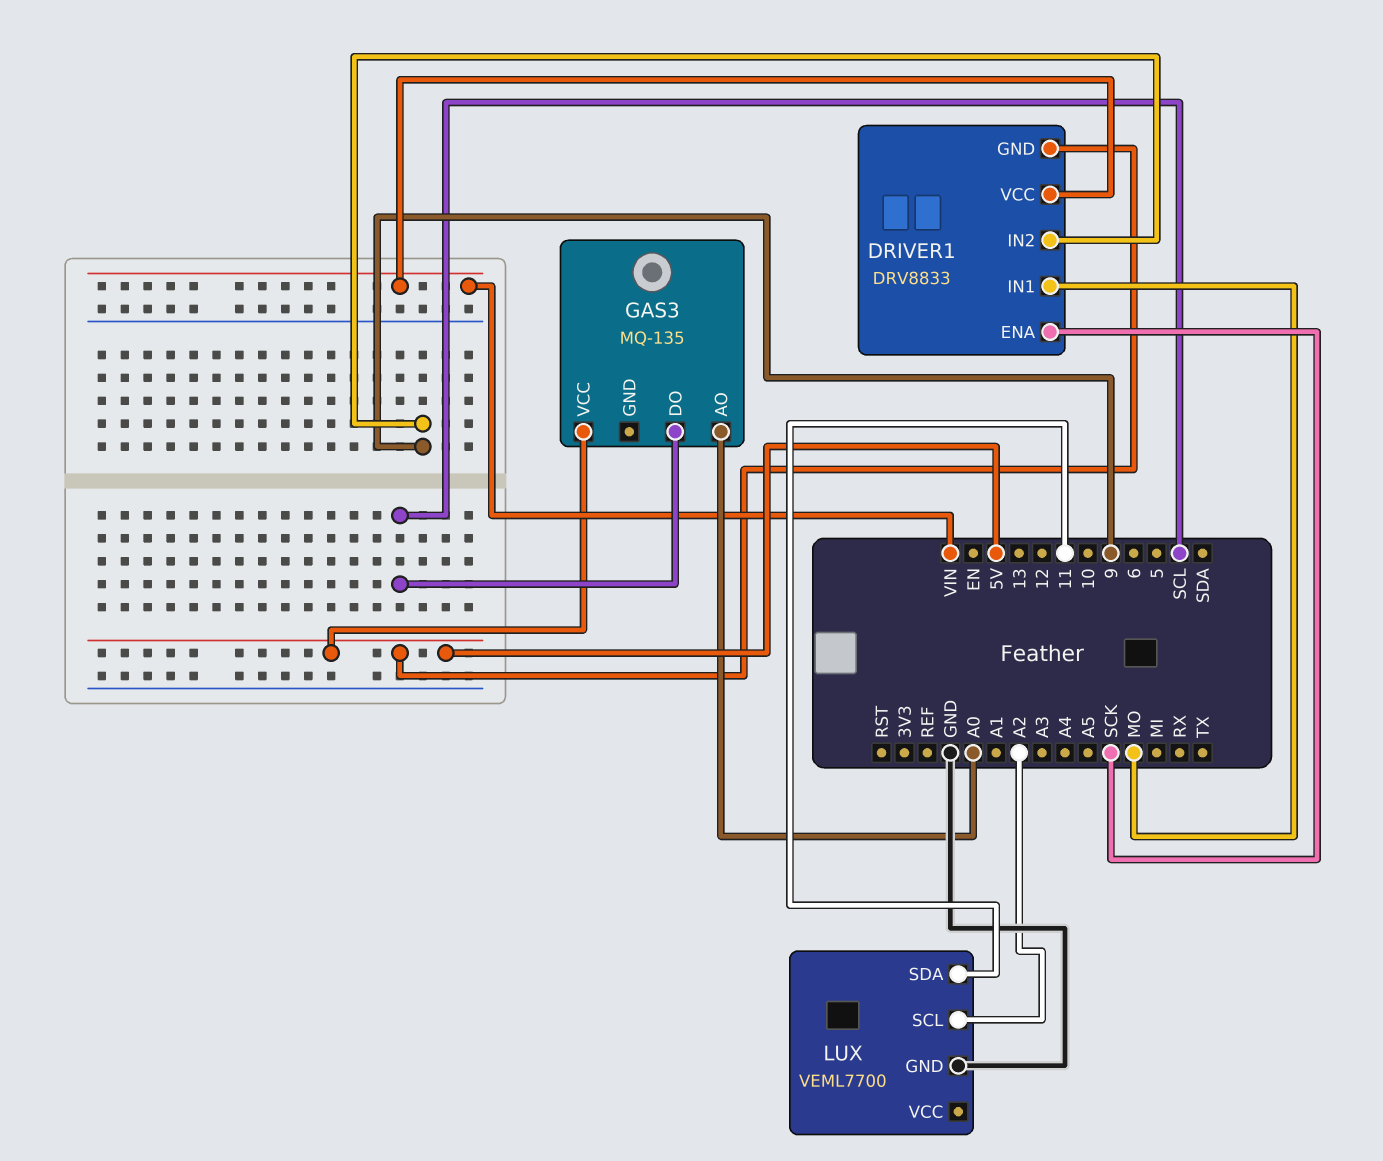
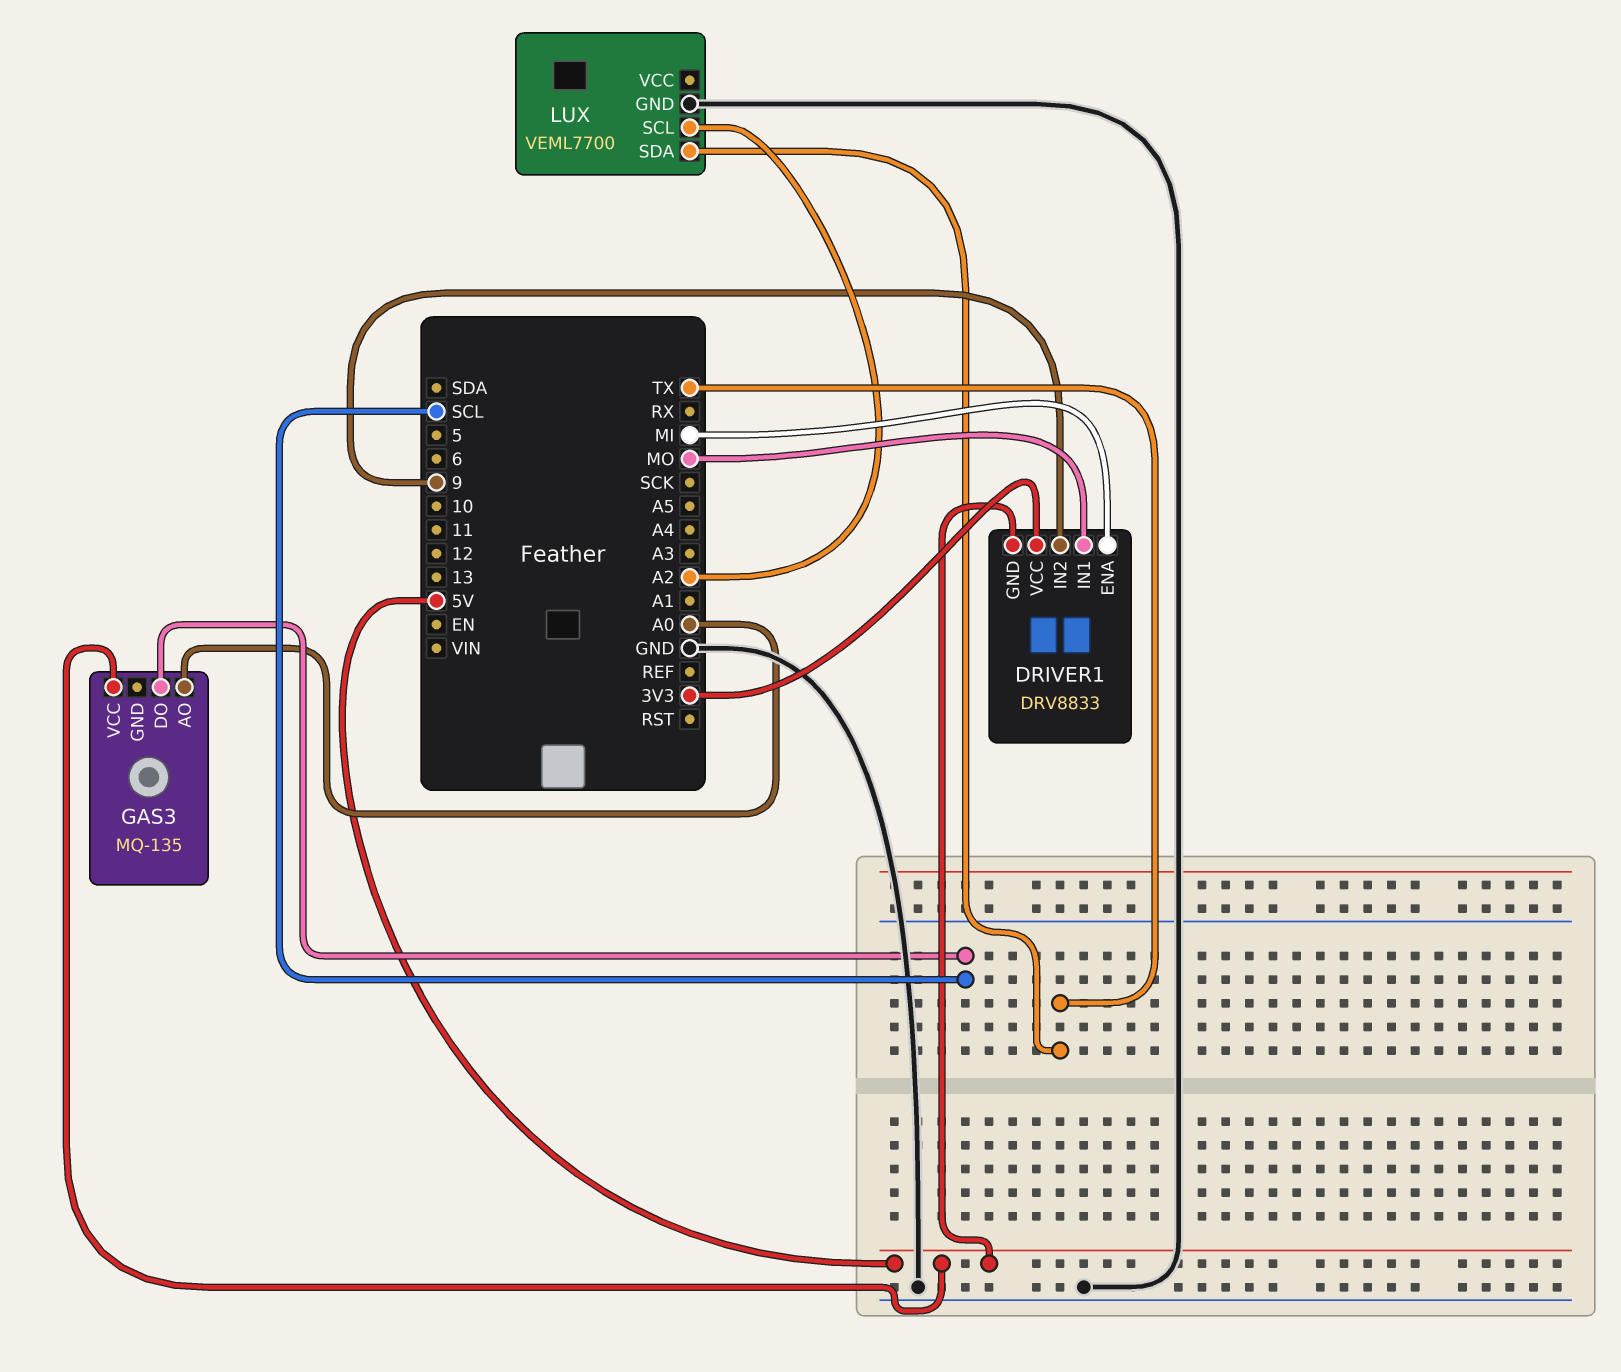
DRIVER1 pin ENA: SCK -> MI
DRIVER1 pin VCC: VIN -> 3V3
LUX pin SDA: 11 -> TX

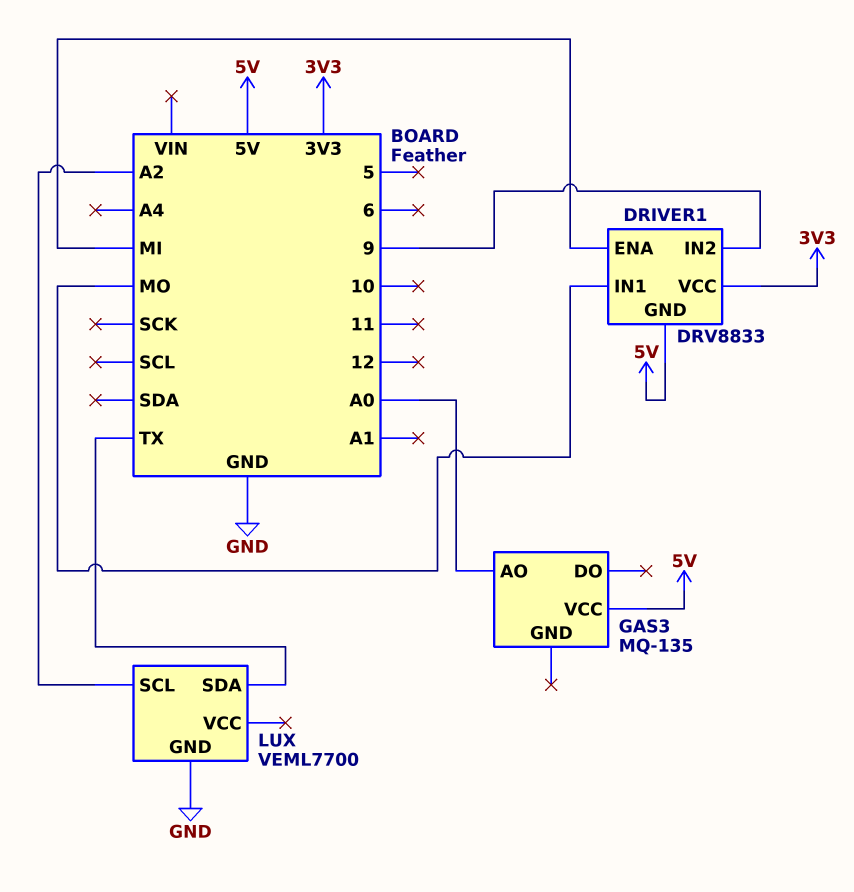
GAS3 pin DO: SCL -> none

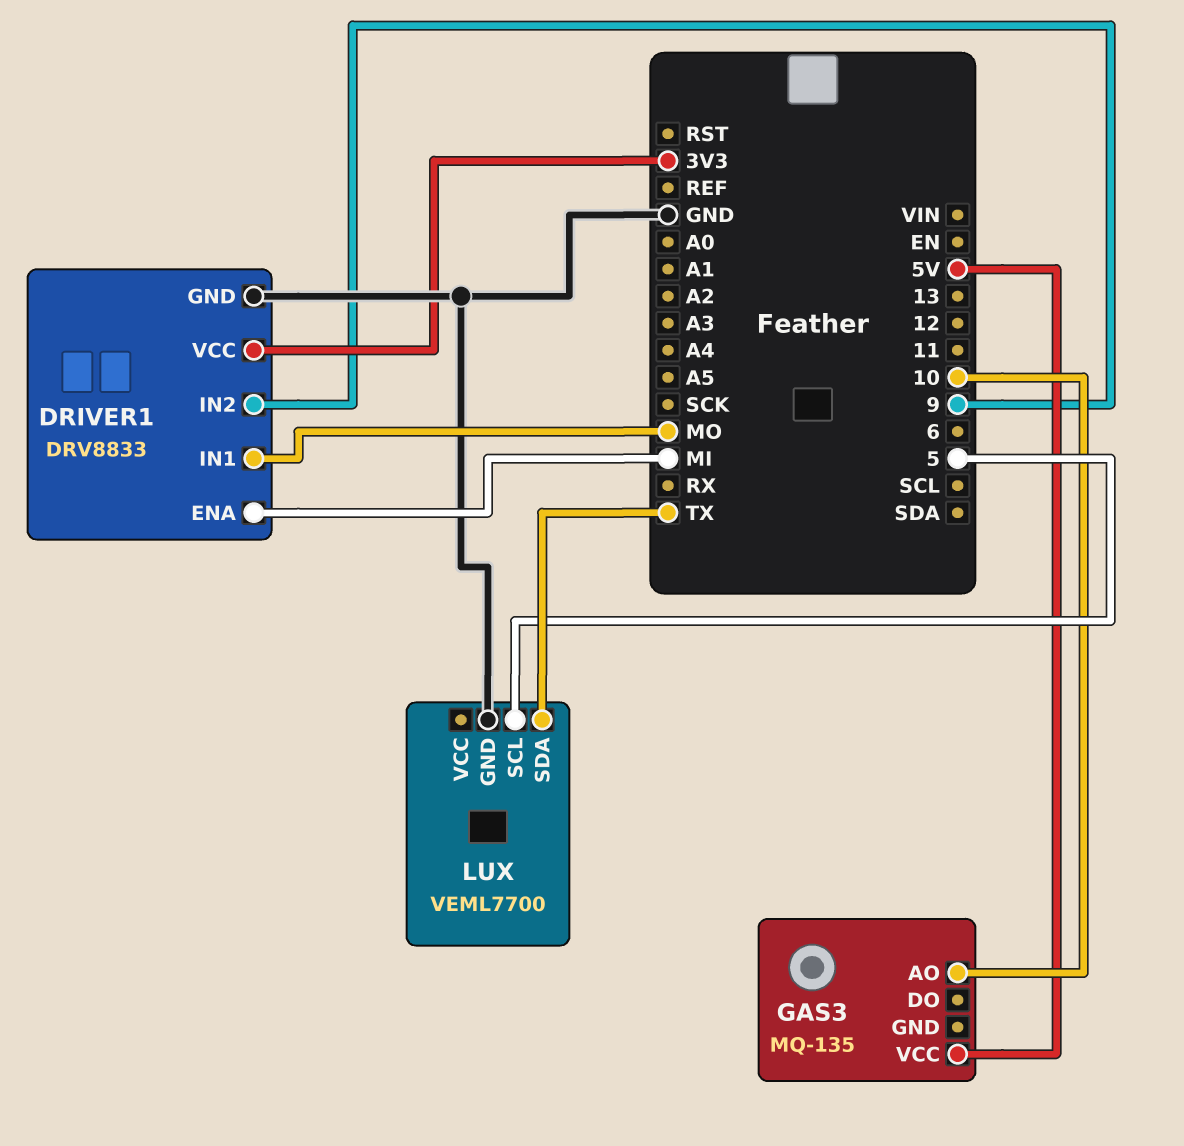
DRIVER1 pin GND: 5V -> GND
GAS3 pin AO: A0 -> 10
LUX pin SCL: A2 -> 5

